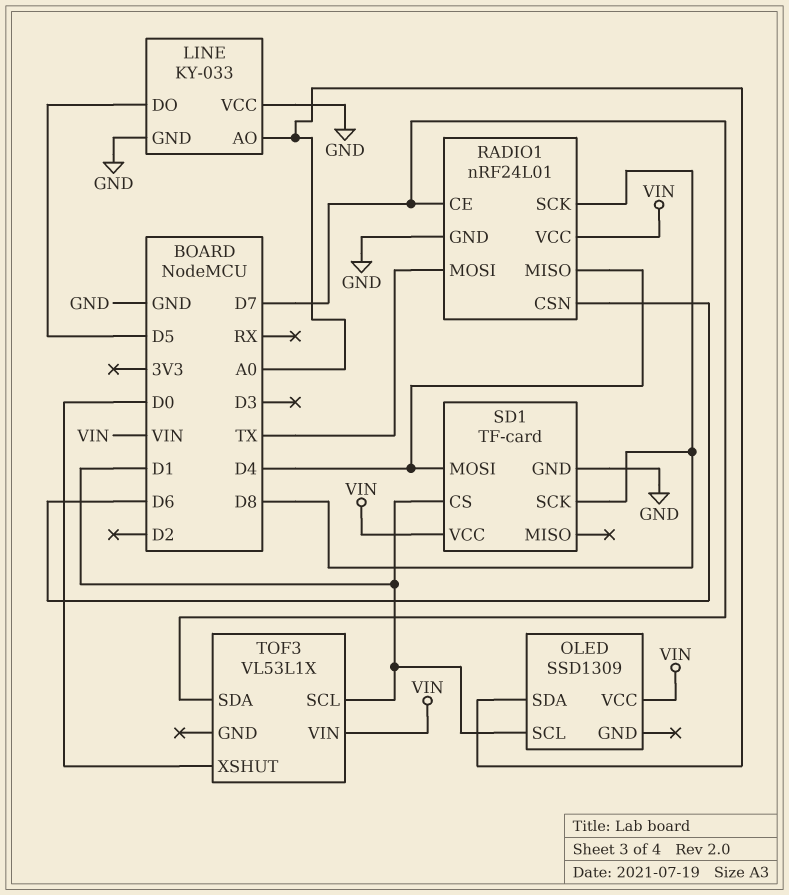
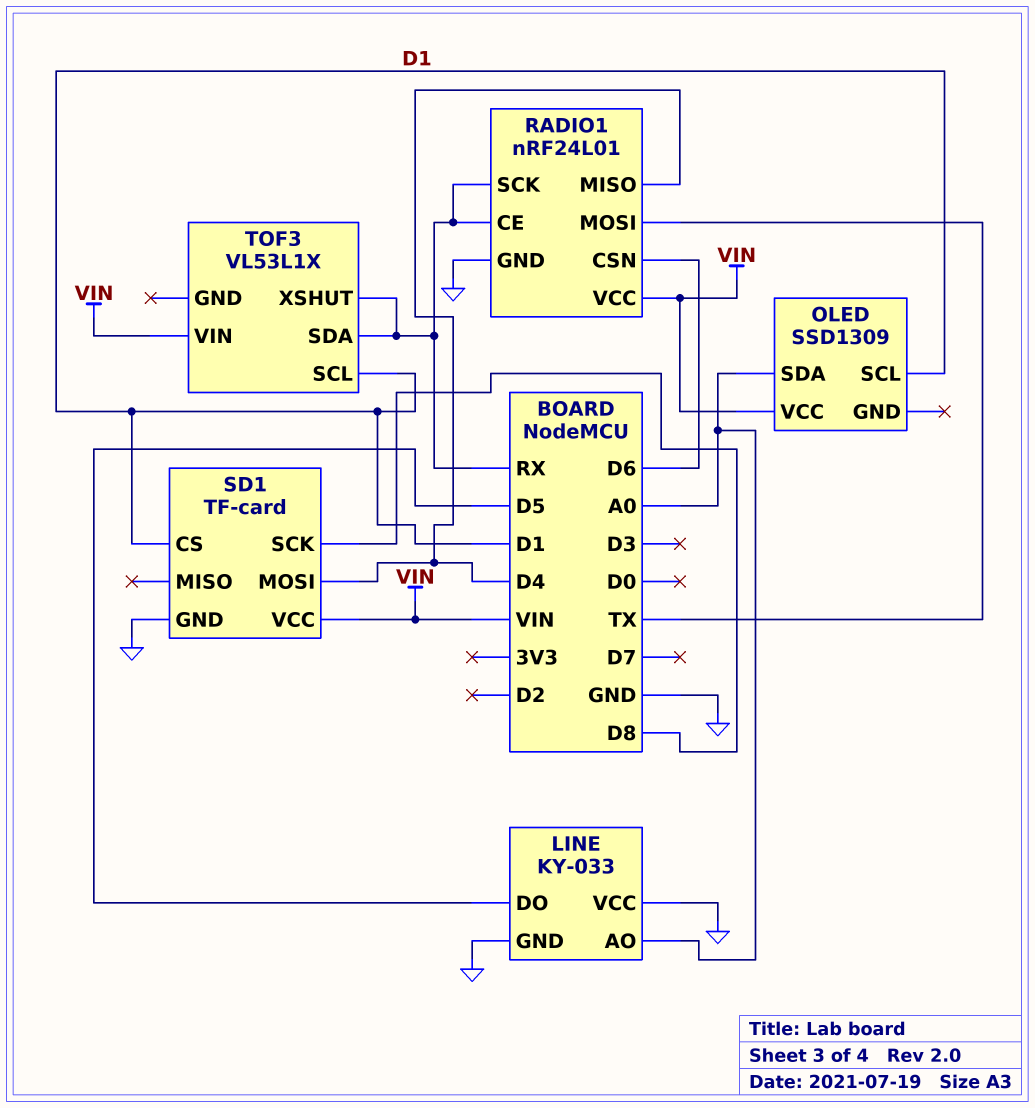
RADIO1 pin CE: D7 -> RX
RADIO1 pin SCK: D8 -> RX
TOF3 pin SDA: D7 -> RX
TOF3 pin XSHUT: D0 -> RX

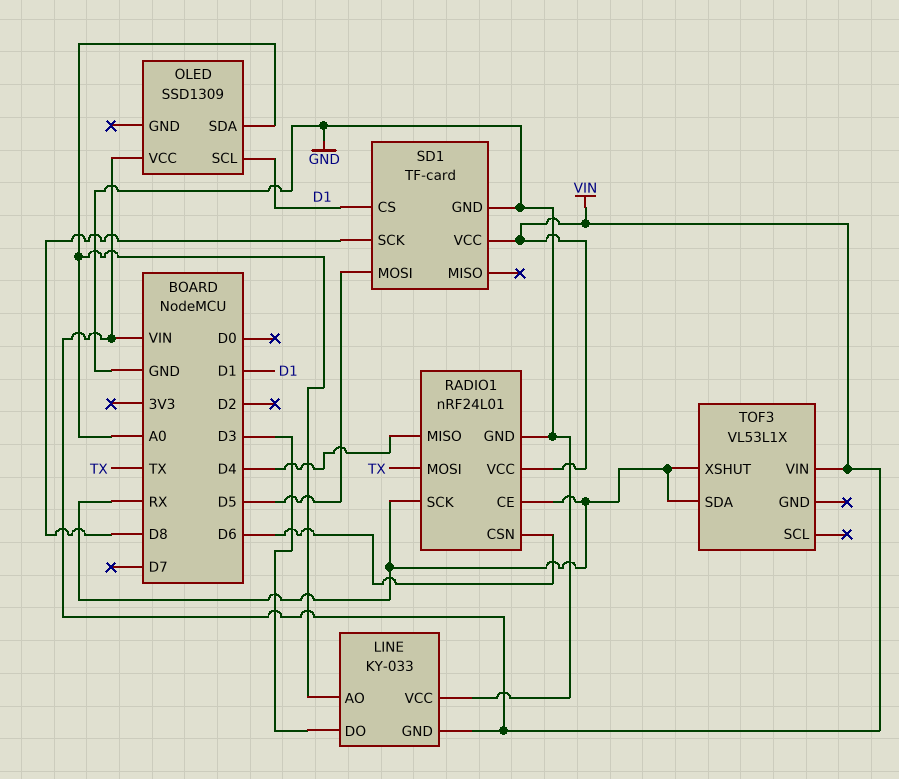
LINE pin DO: D5 -> D3
LINE pin GND: GND -> VIN
SD1 pin MOSI: D4 -> D5
TOF3 pin SCL: D1 -> none

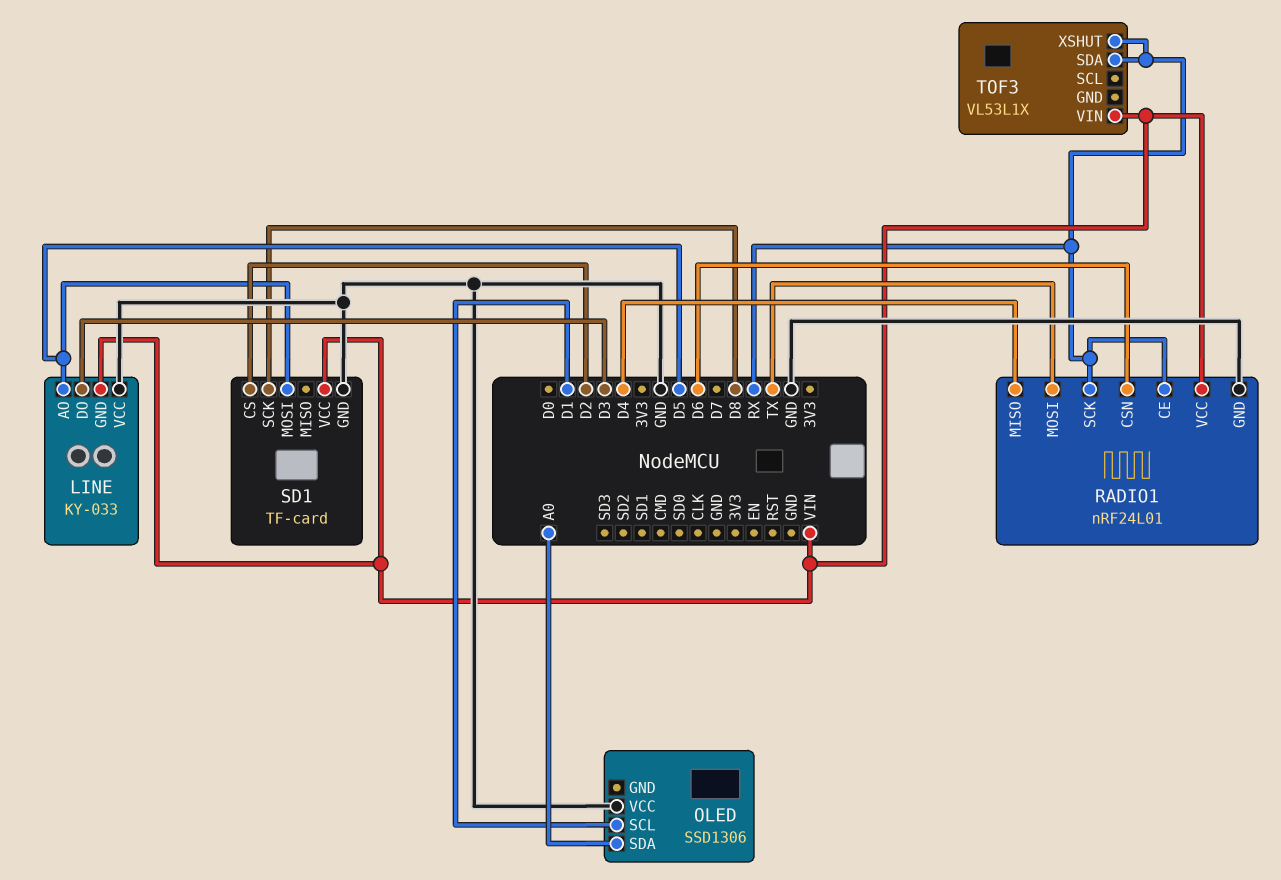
LINE pin AO: A0 -> D5
OLED: SSD1309 -> SSD1306
OLED pin VCC: VIN -> GND
SD1 pin CS: D1 -> D2

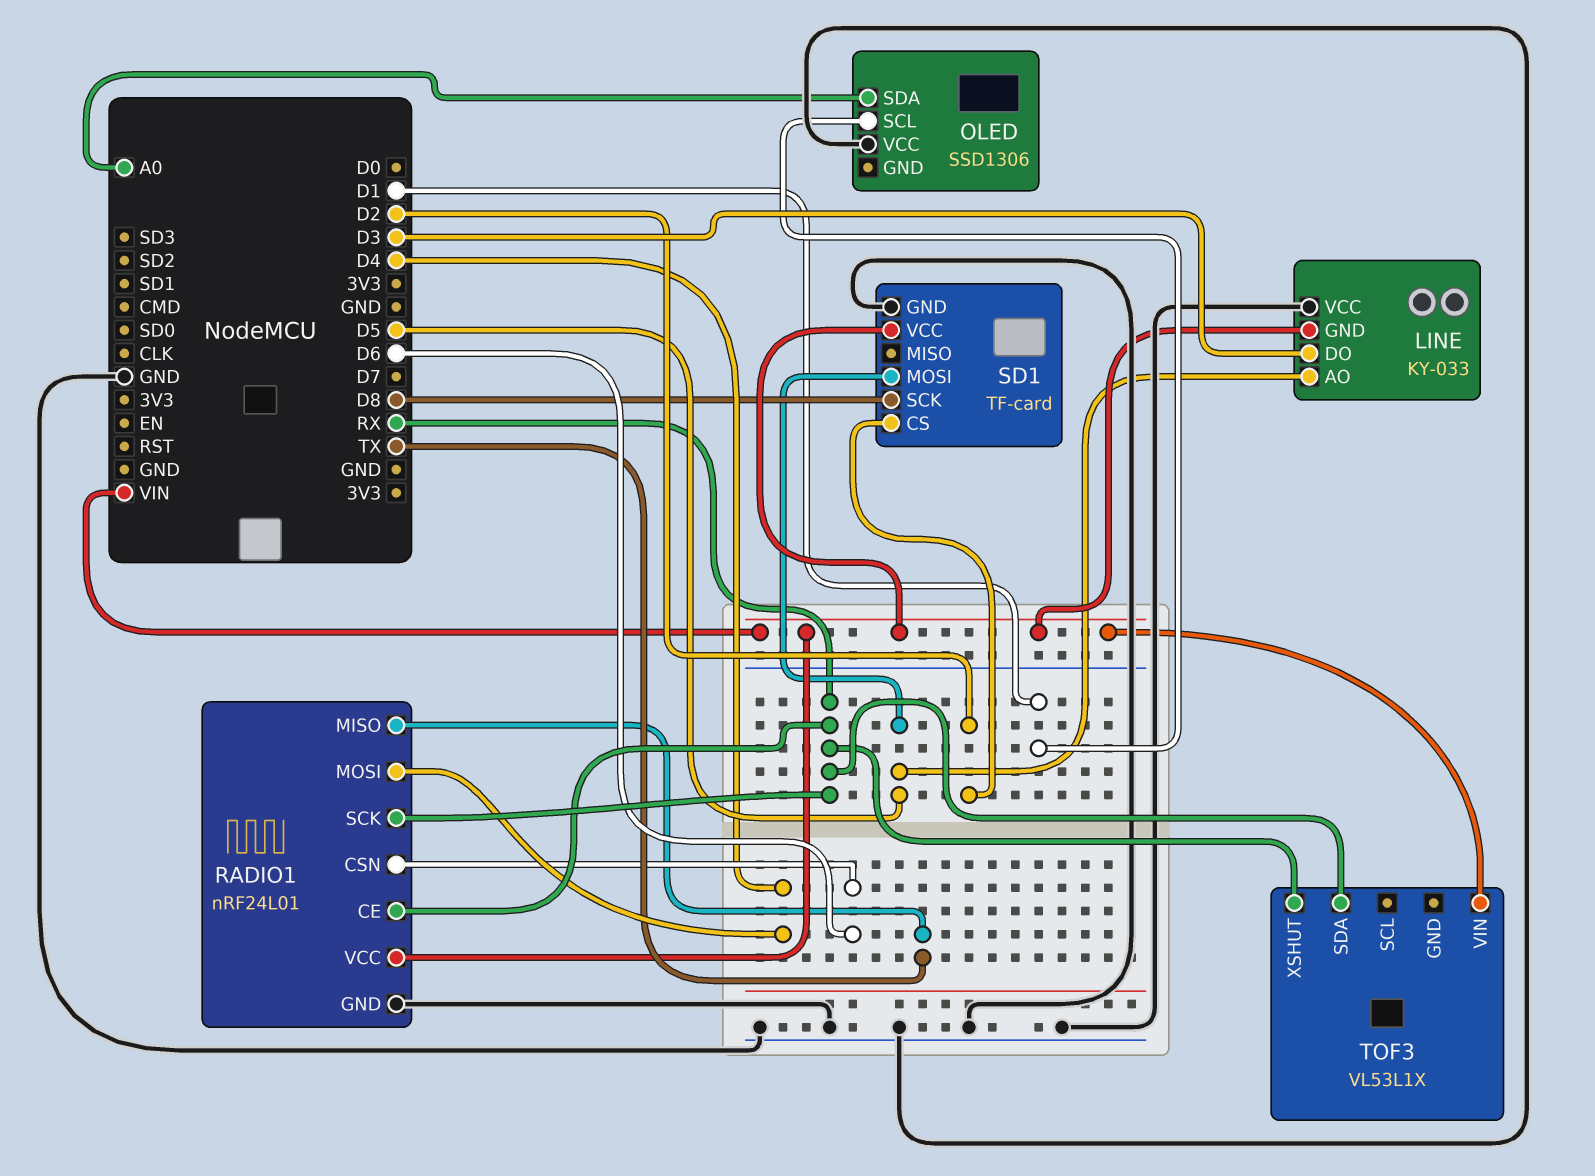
RADIO1 pin MISO: D4 -> TX
RADIO1 pin MOSI: TX -> D4

